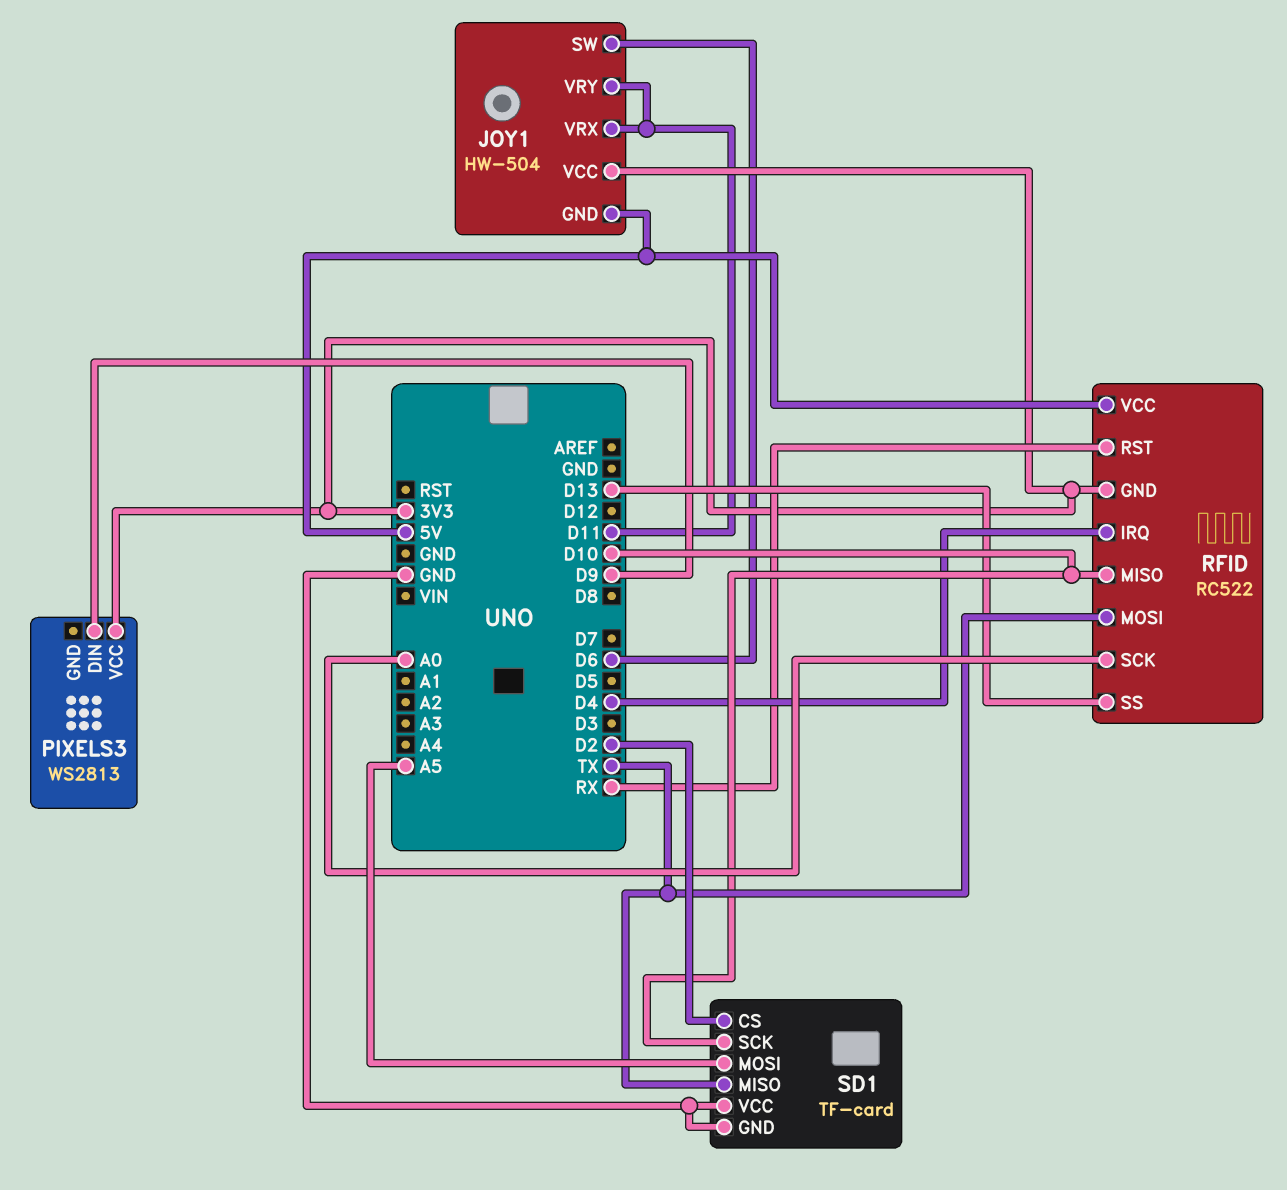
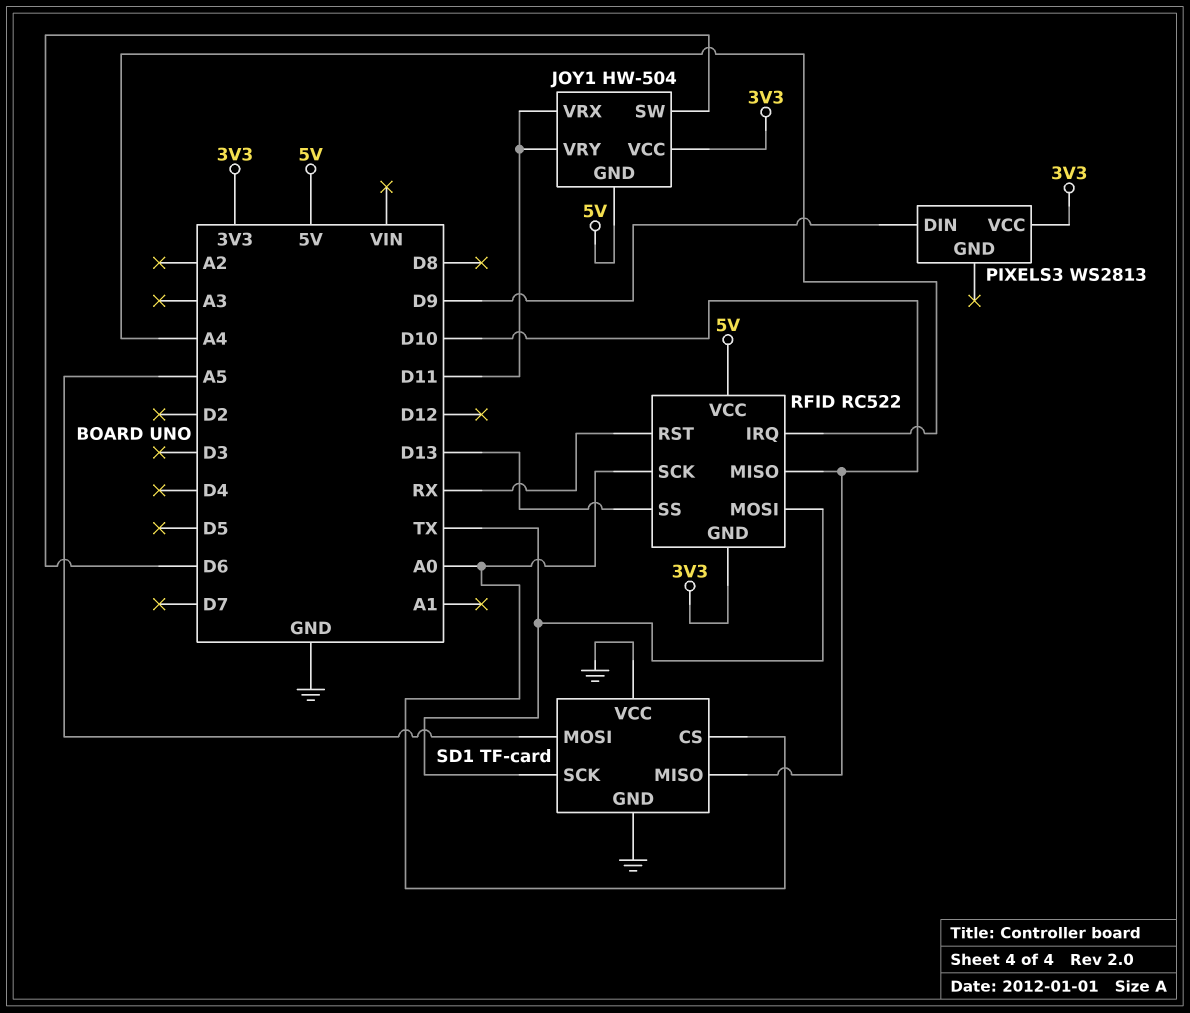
RFID pin IRQ: D4 -> A4
SD1 pin CS: D2 -> A0
SD1 pin MISO: TX -> D10
SD1 pin SCK: D10 -> TX

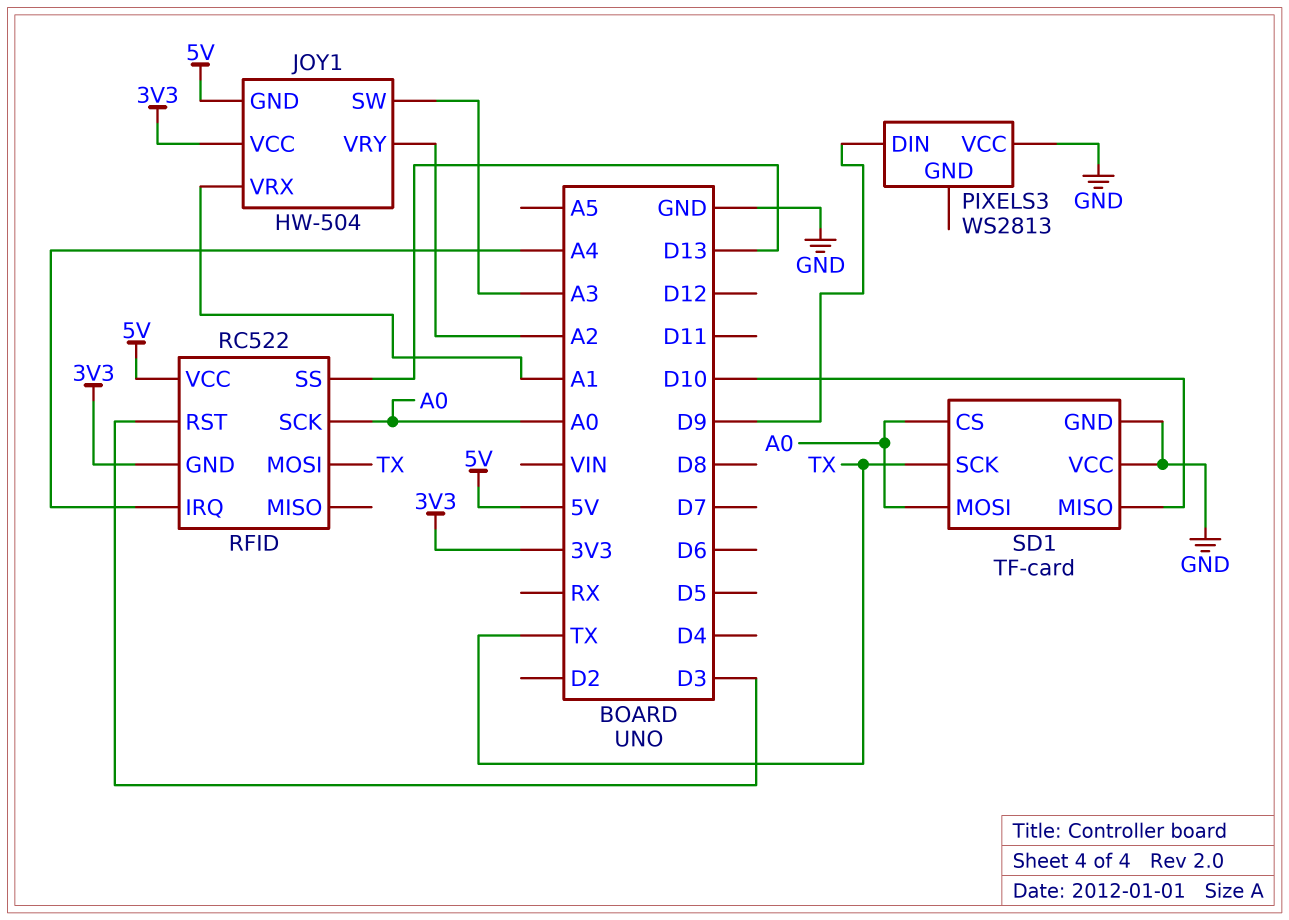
JOY1 pin SW: D6 -> A3
JOY1 pin VRX: D11 -> A1
JOY1 pin VRY: D11 -> A2
PIXELS3 pin VCC: 3V3 -> GND
RFID pin MISO: D10 -> none
RFID pin RST: RX -> D3
SD1 pin MOSI: A5 -> A0

